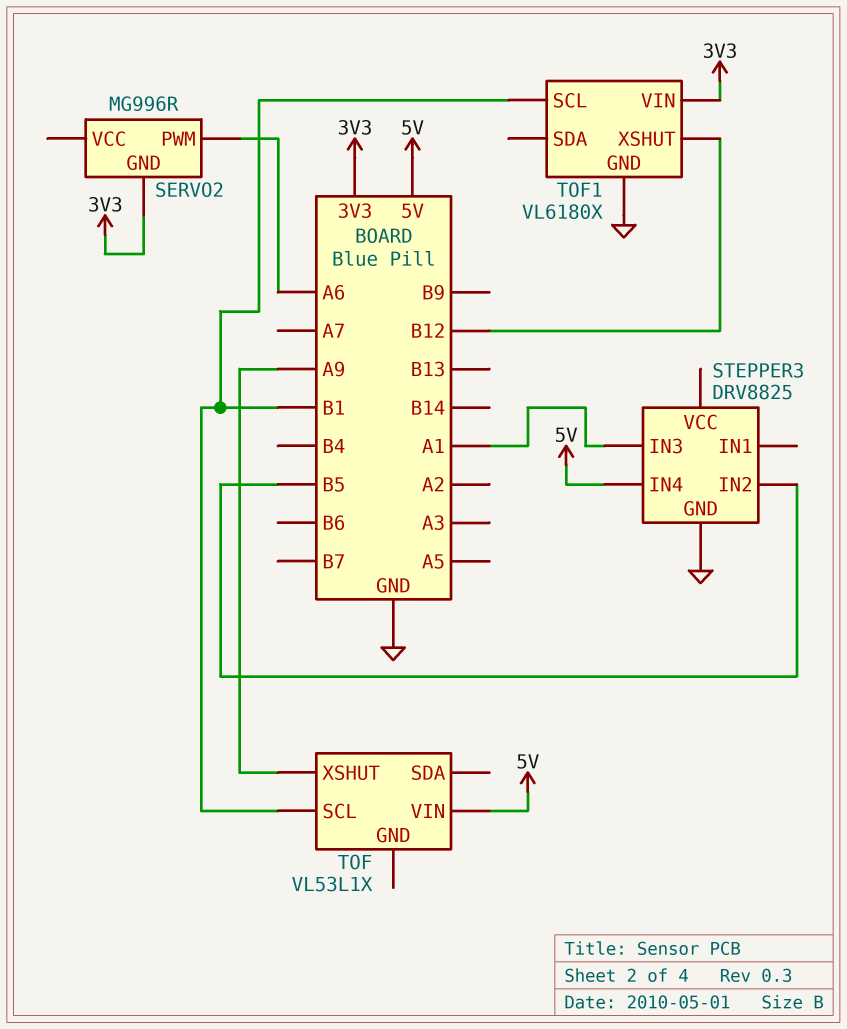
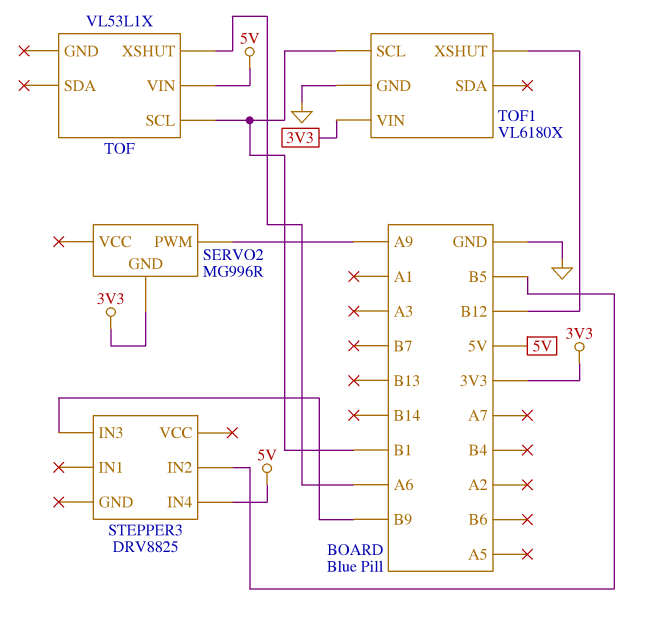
SERVO2 pin PWM: A6 -> A9
STEPPER3 pin GND: GND -> none
STEPPER3 pin IN3: A1 -> B9
TOF pin XSHUT: A9 -> A6

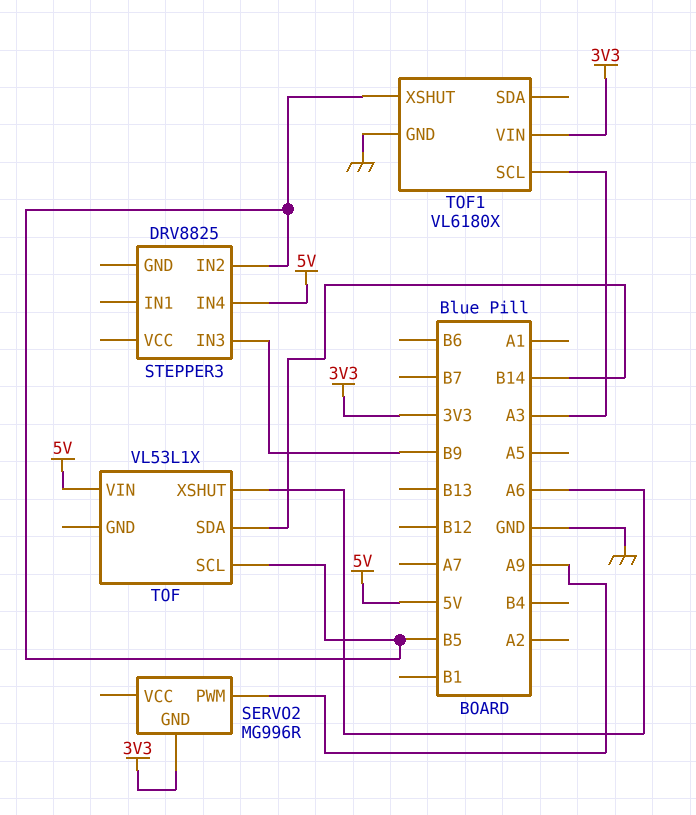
TOF pin SCL: B1 -> B5
TOF pin SDA: none -> B14
TOF1 pin SCL: B1 -> A3
TOF1 pin XSHUT: B12 -> B5

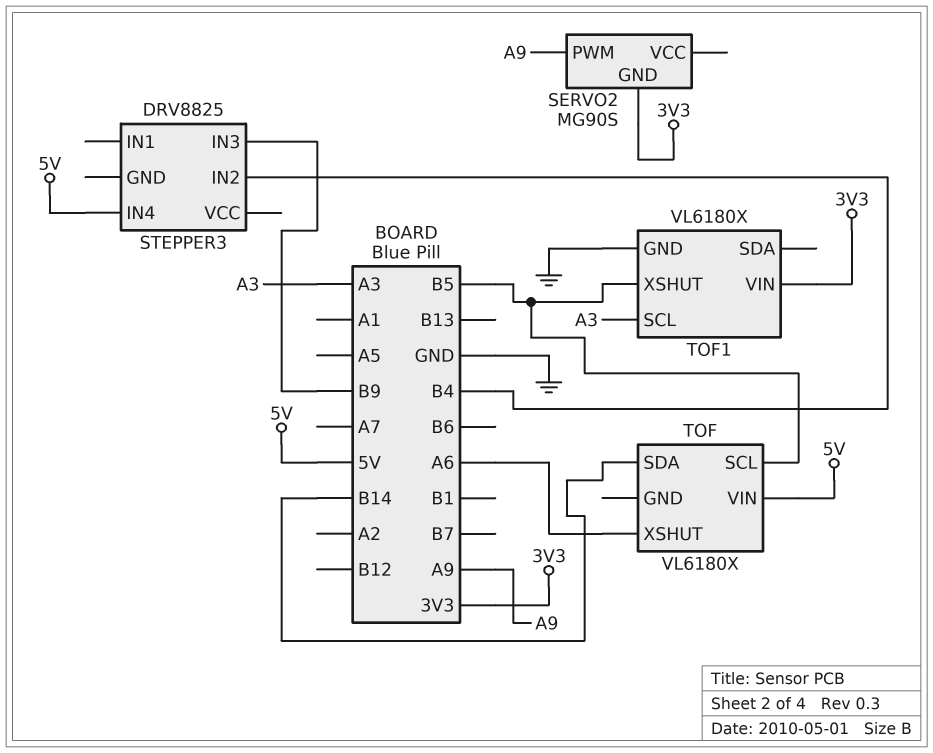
SERVO2: MG996R -> MG90S
STEPPER3 pin IN2: B5 -> B4
TOF: VL53L1X -> VL6180X

